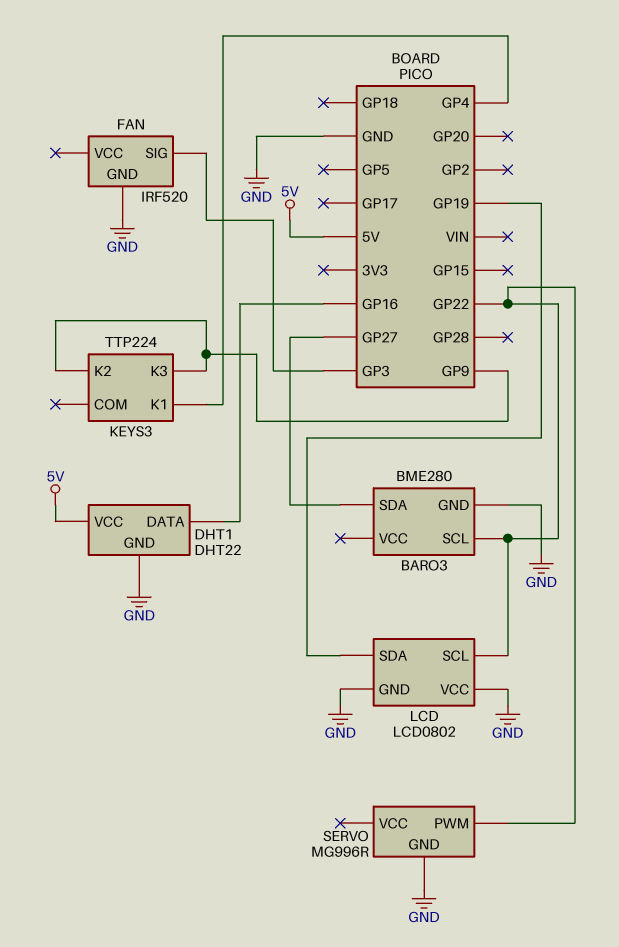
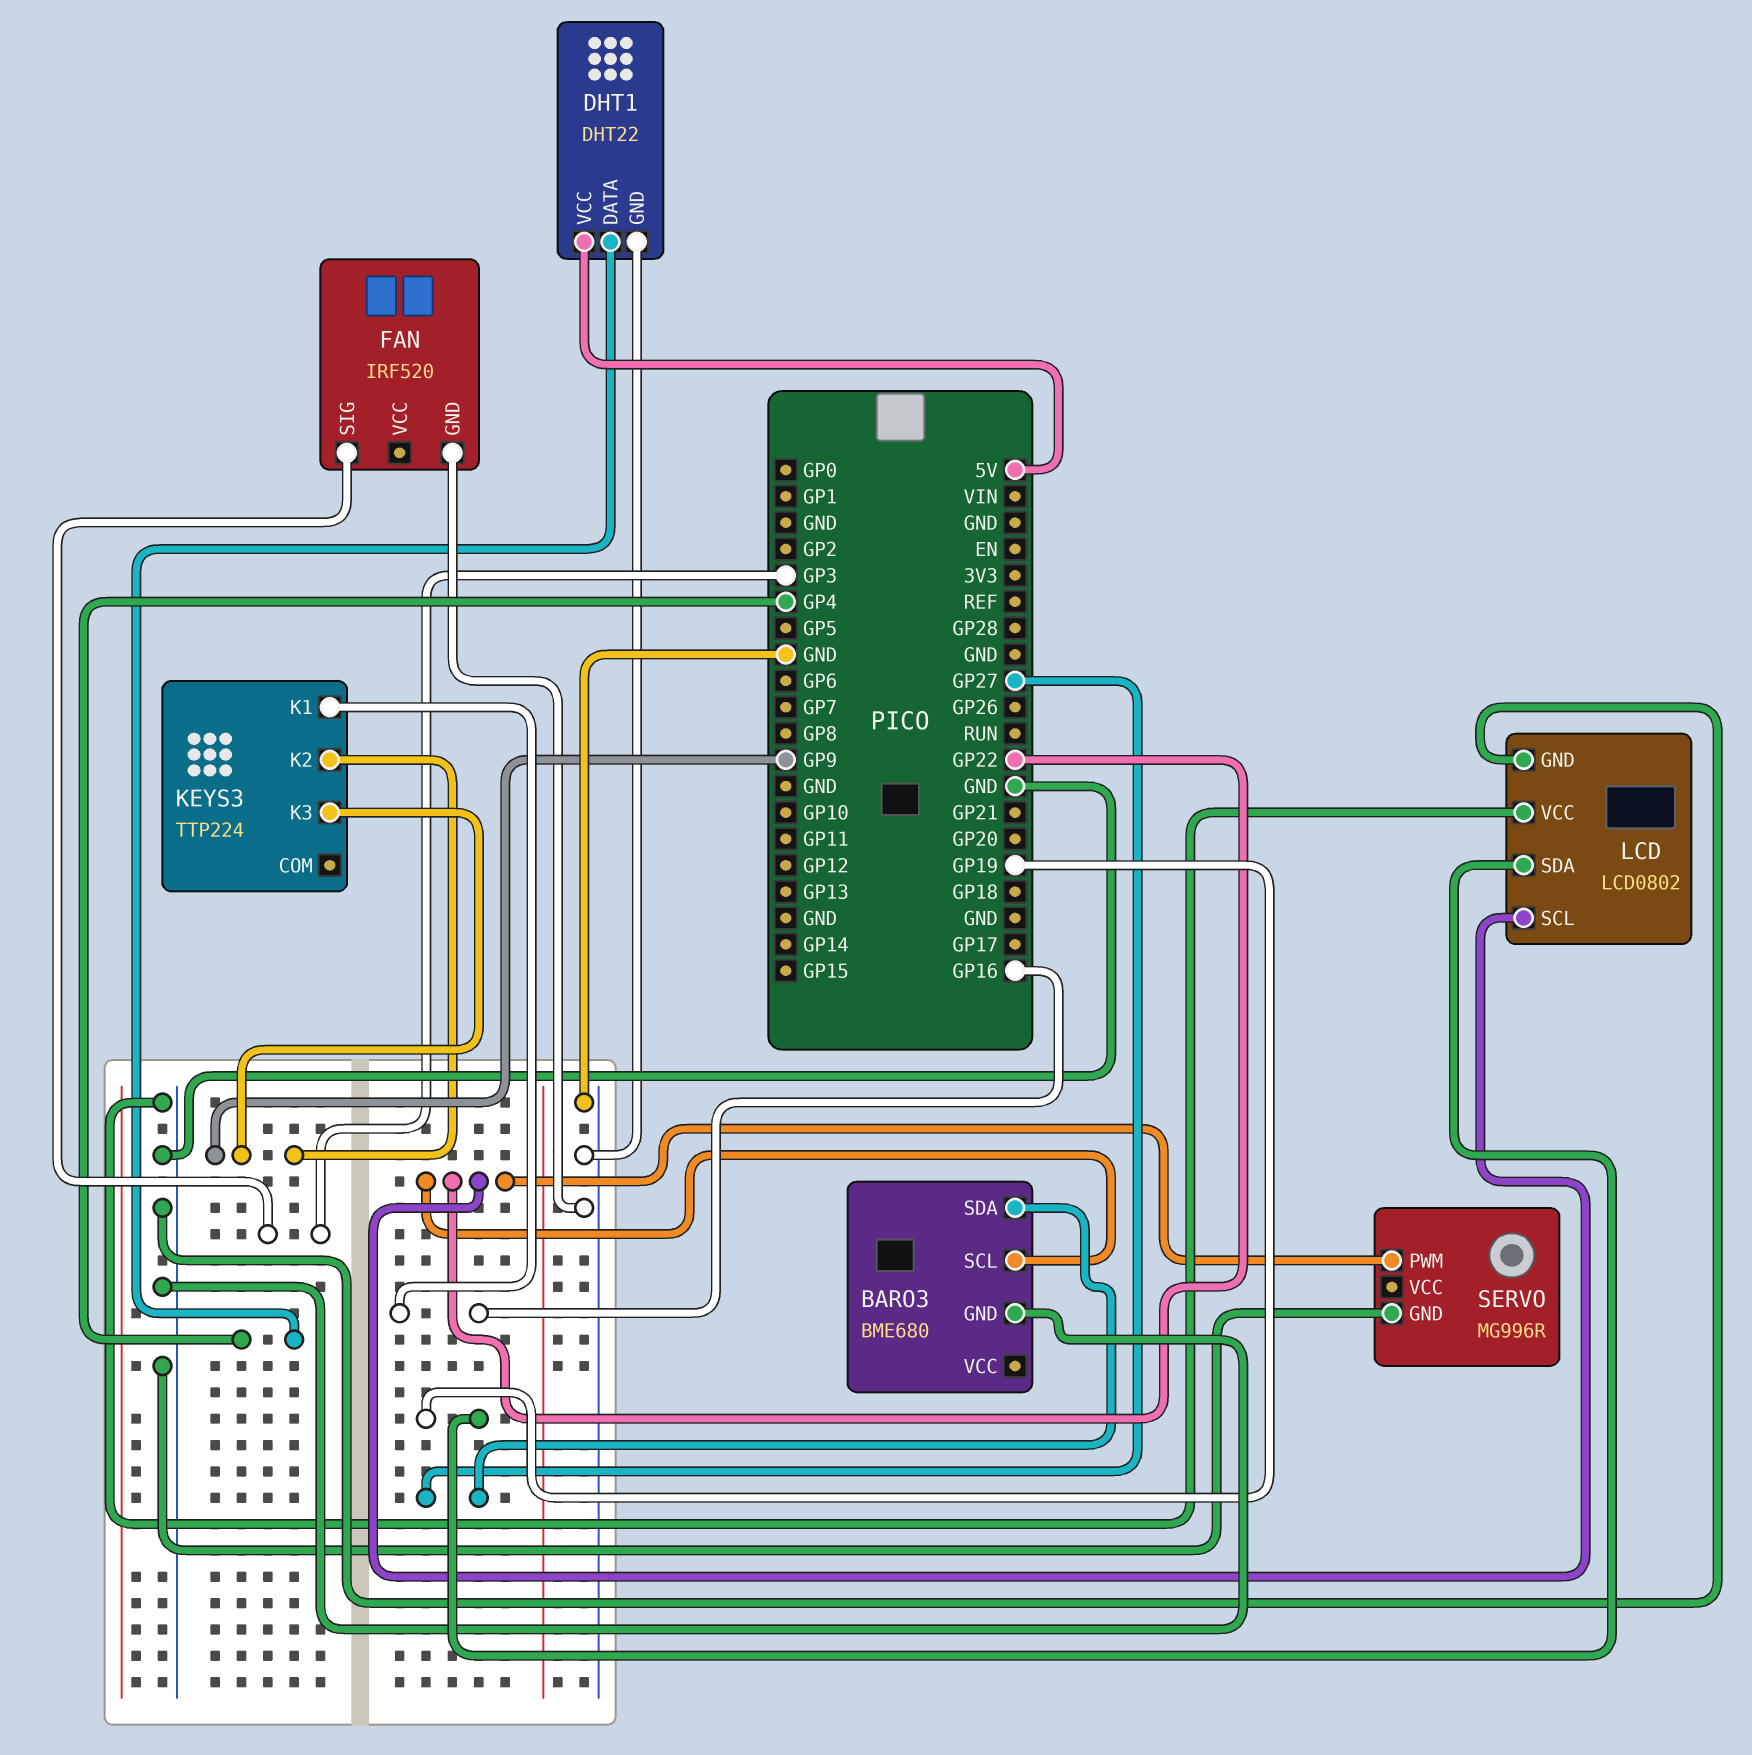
BARO3: BME280 -> BME680
DHT1 pin DATA: GP16 -> GP4
KEYS3 pin K1: GP4 -> GP16

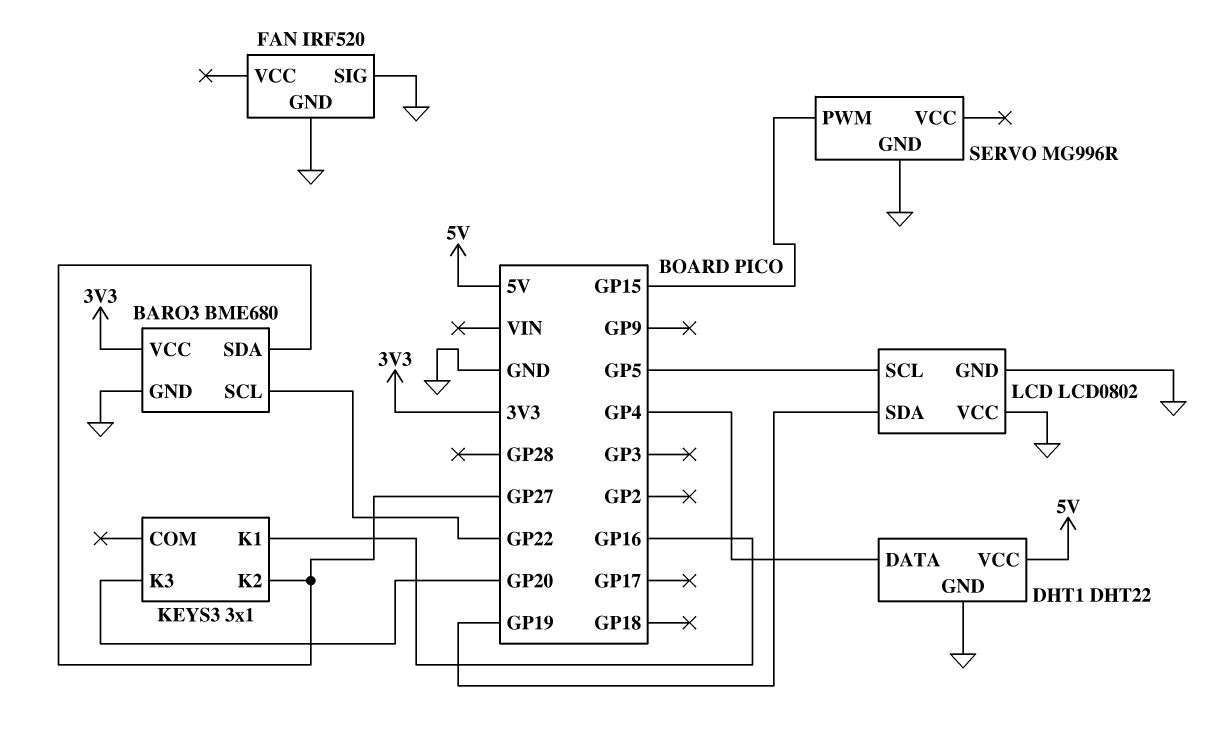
BARO3 pin VCC: none -> 3V3
FAN pin SIG: GP3 -> GND
KEYS3: TTP224 -> 3x1
KEYS3 pin K2: GP9 -> GP27
KEYS3 pin K3: GP9 -> GP20
LCD pin SCL: GP22 -> GP5
SERVO pin PWM: GP22 -> GP15

